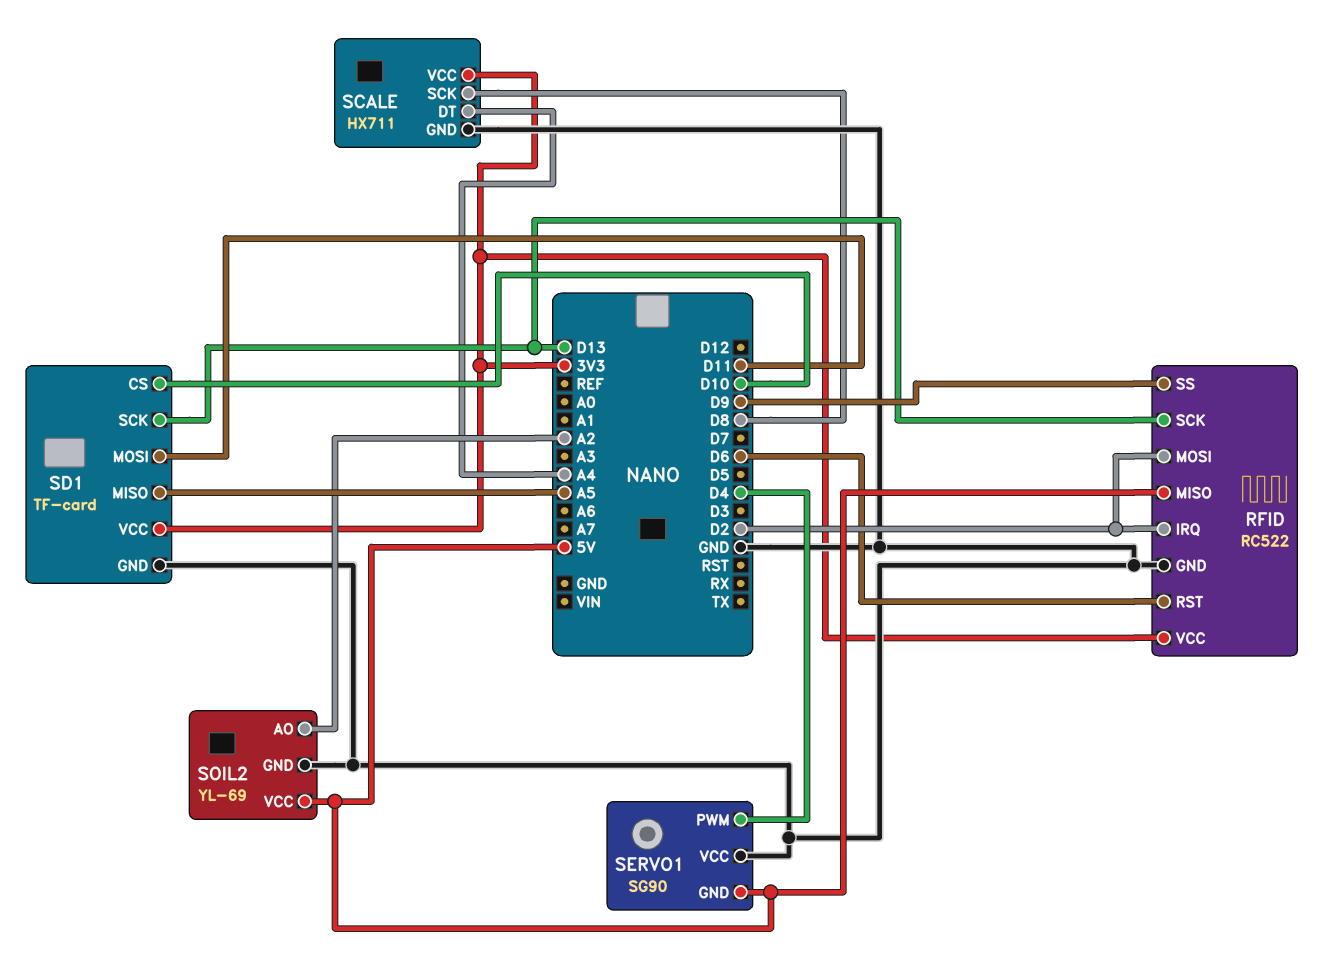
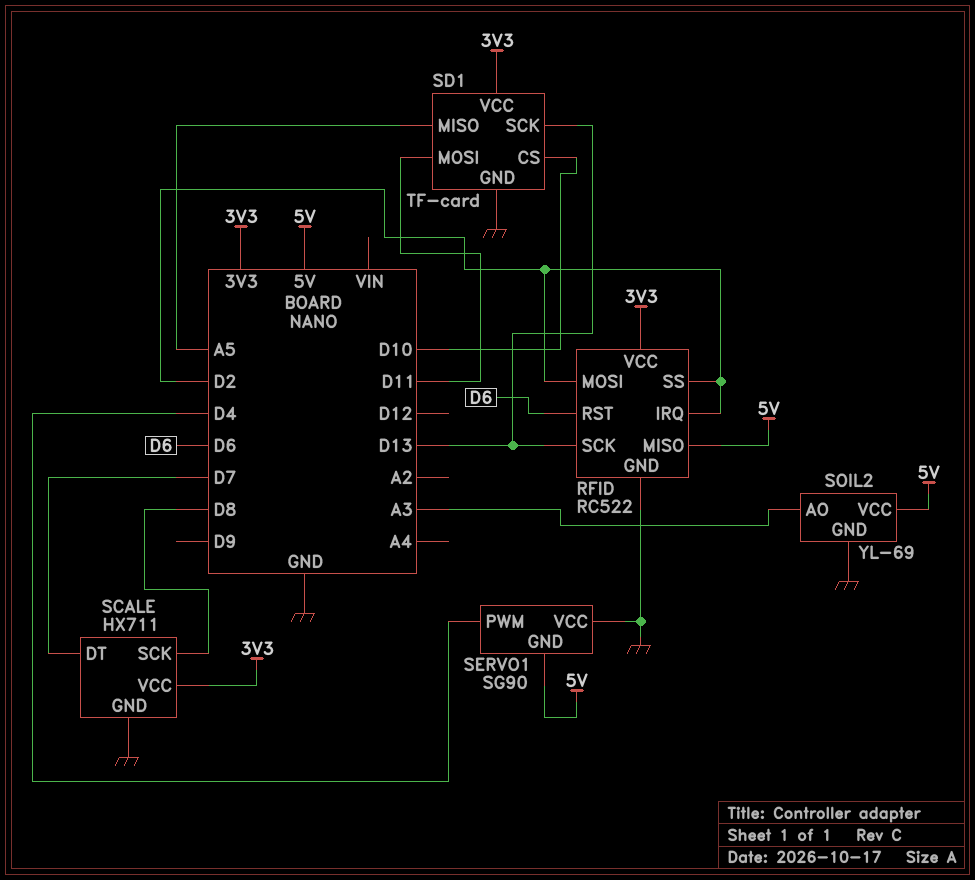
RFID pin SS: D9 -> D2
SCALE pin DT: A4 -> D7
SOIL2 pin AO: A2 -> A3

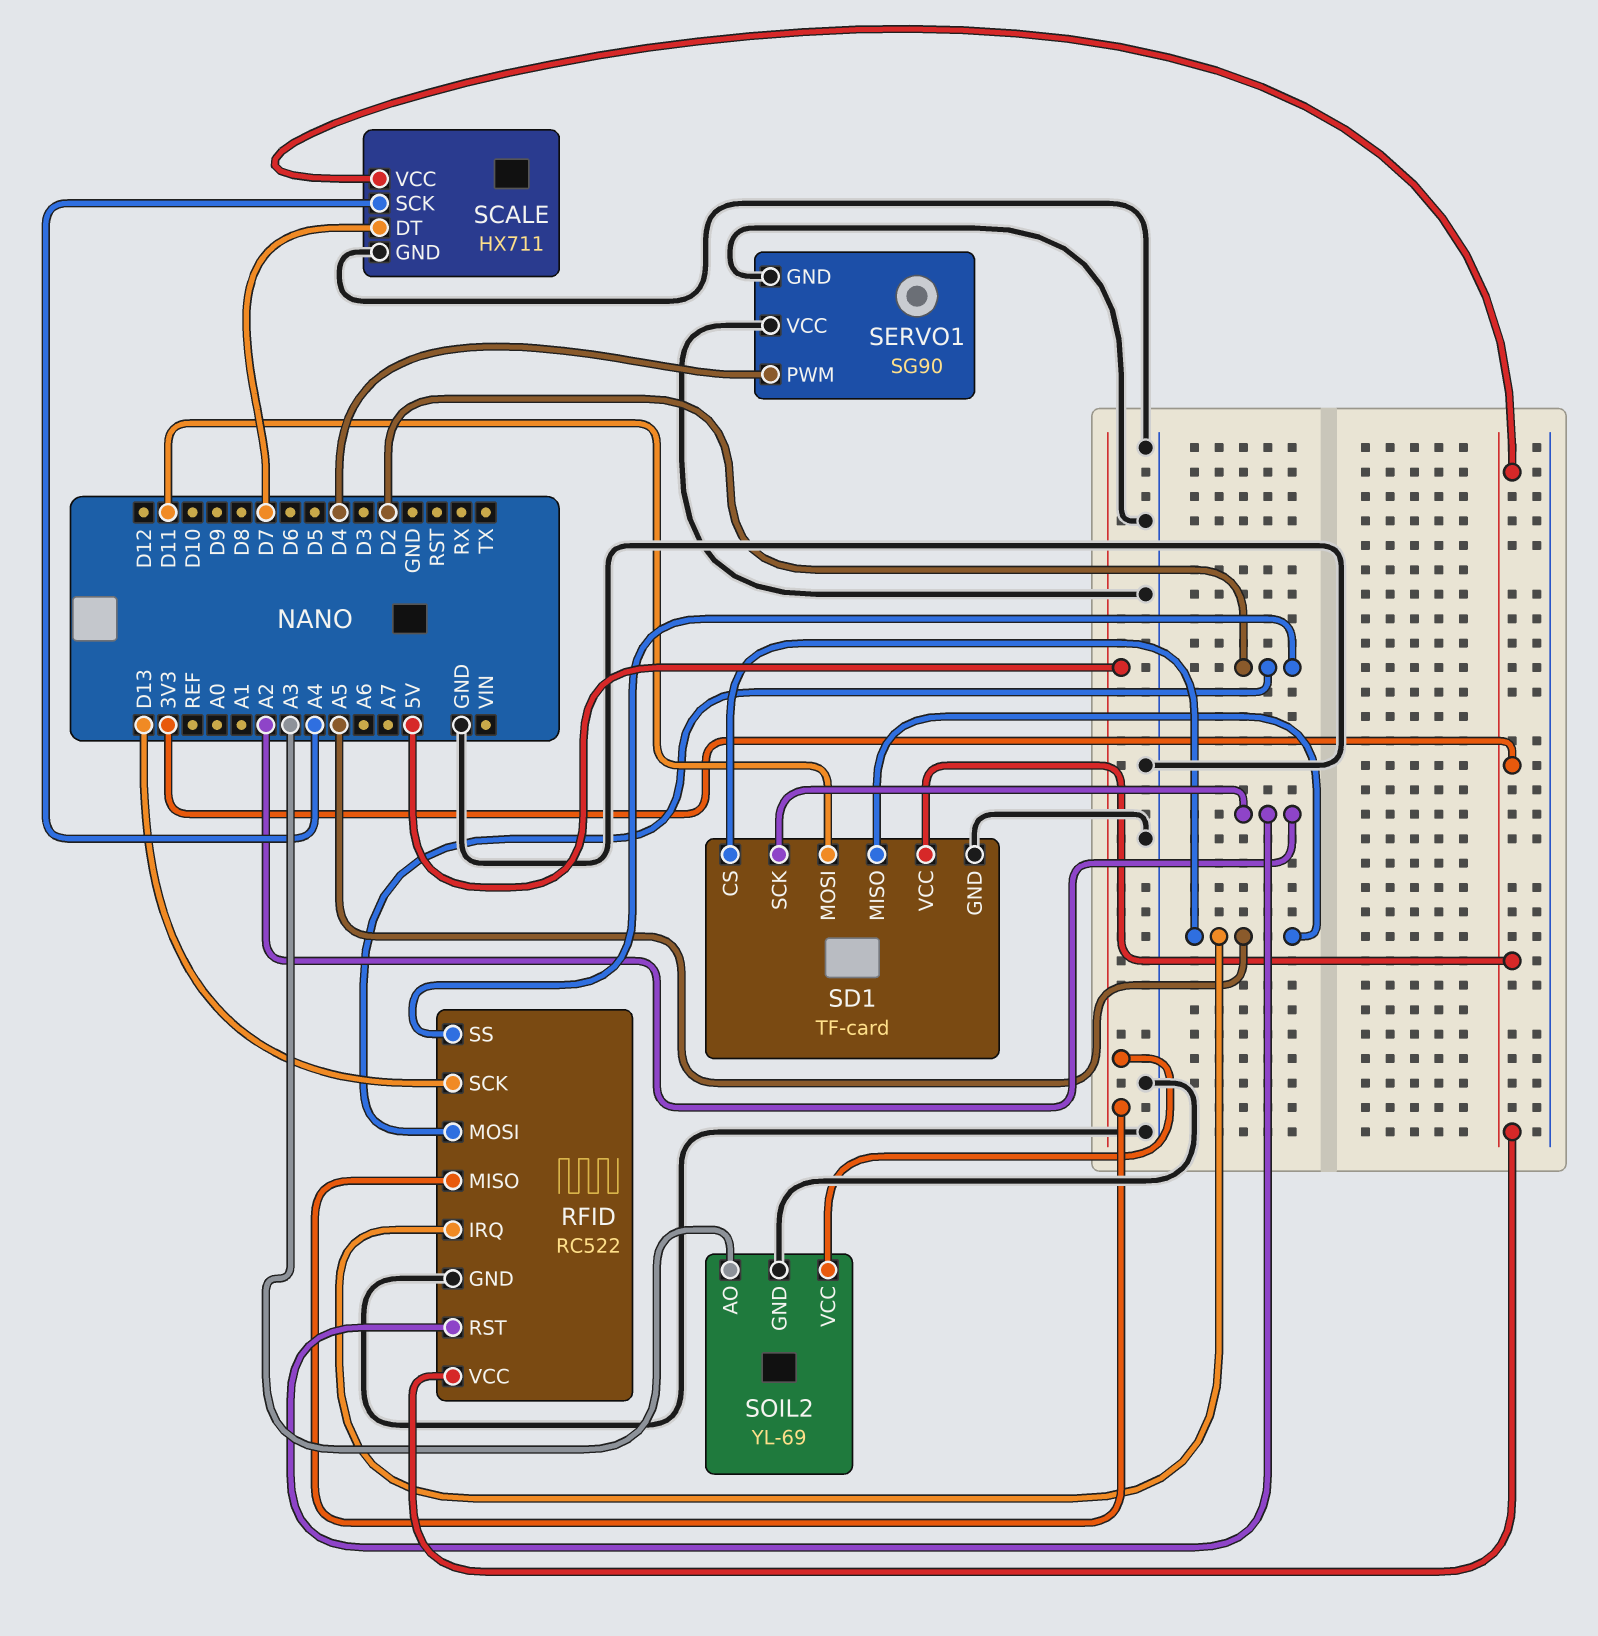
RFID pin IRQ: D2 -> A5
RFID pin RST: D6 -> A2
SCALE pin SCK: D8 -> A4
SD1 pin CS: D10 -> A5
SD1 pin SCK: D13 -> A2
SERVO1 pin GND: 5V -> GND

